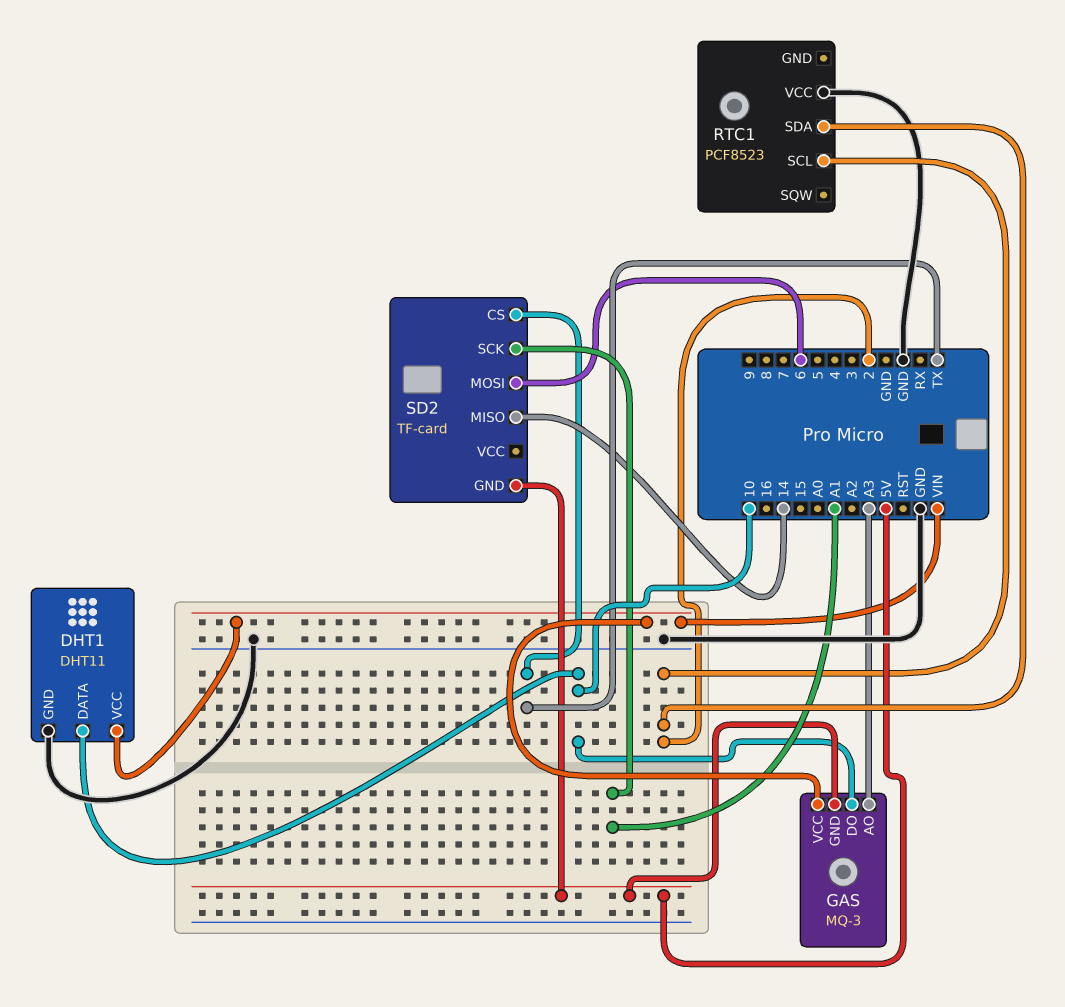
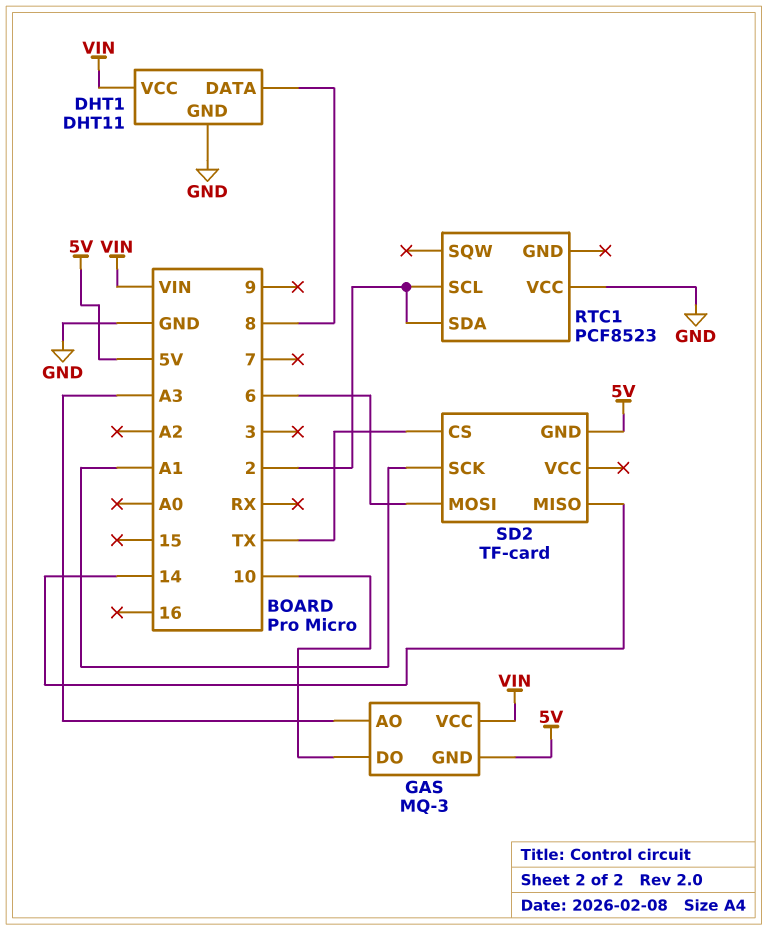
DHT1 pin DATA: 10 -> 8

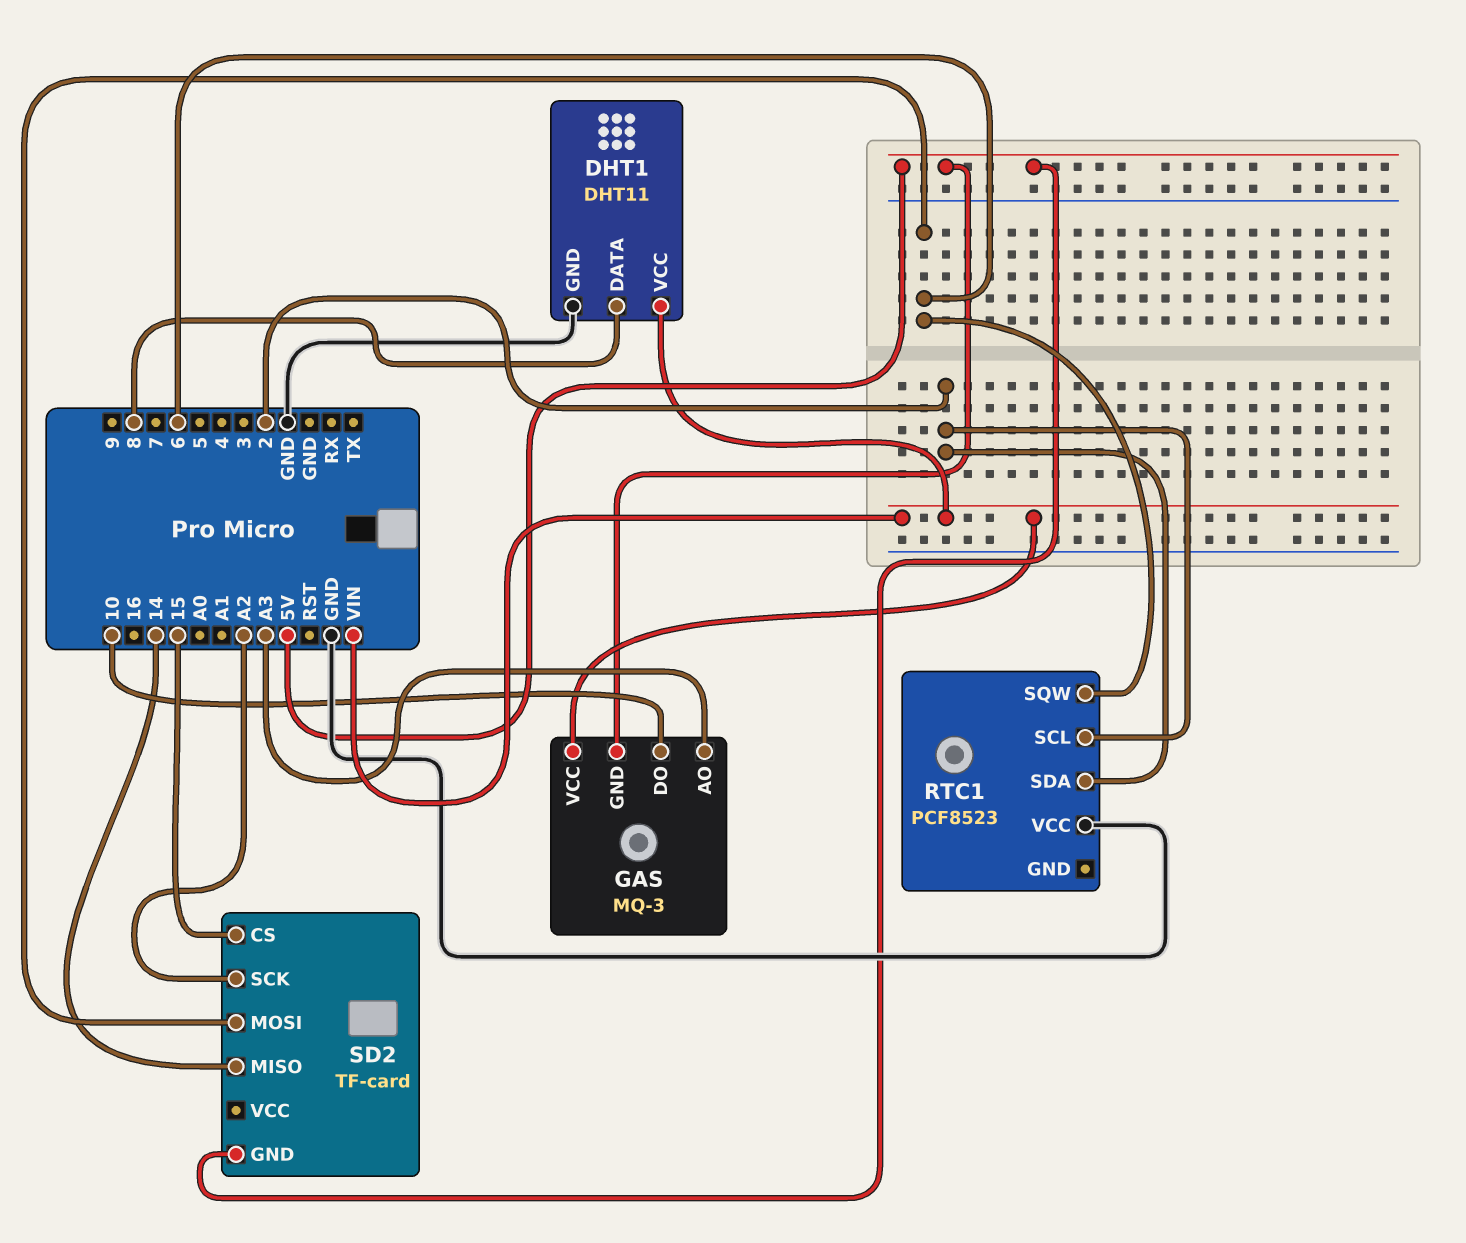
RTC1 pin SQW: none -> 6
SD2 pin CS: TX -> 15
SD2 pin SCK: A1 -> A2

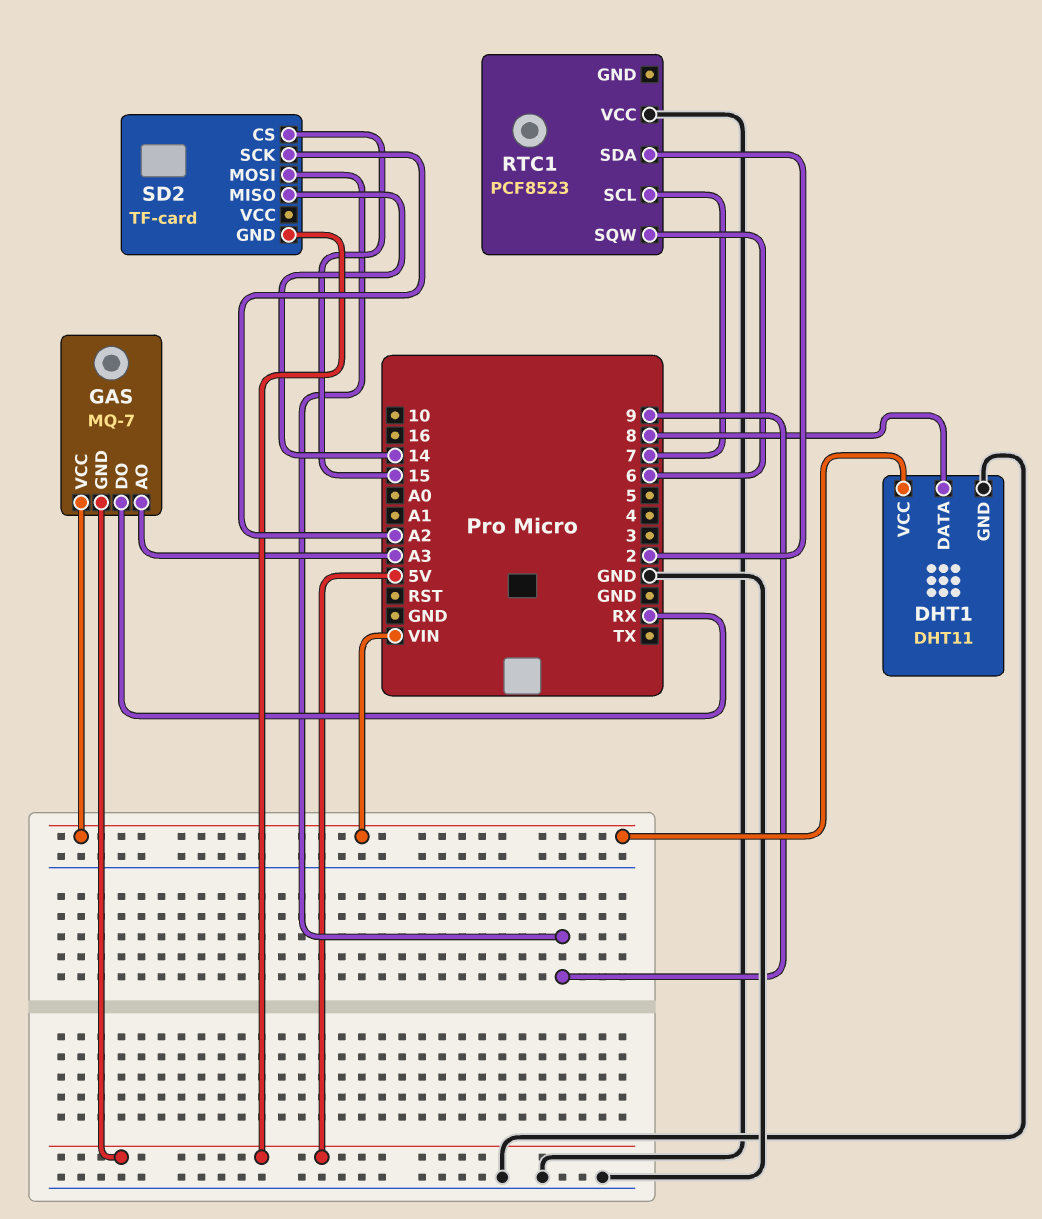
GAS: MQ-3 -> MQ-7
GAS pin DO: 10 -> RX
RTC1 pin SCL: 2 -> 7
SD2 pin MOSI: 6 -> 9

